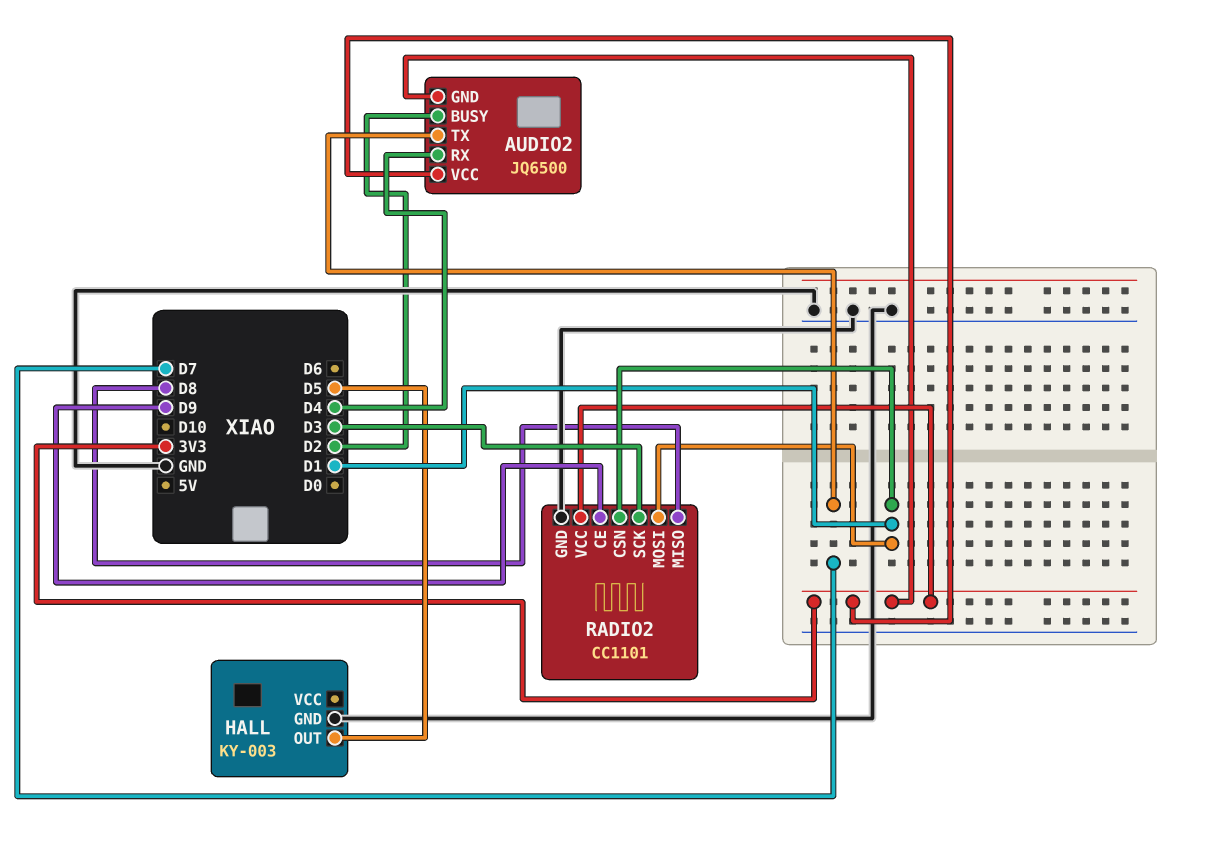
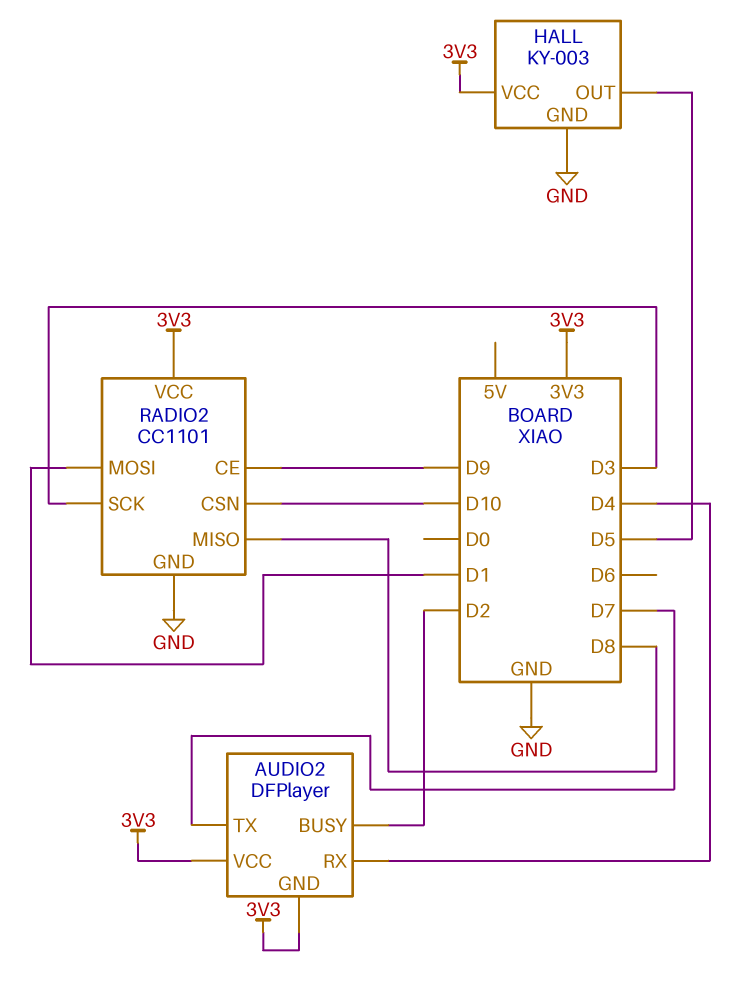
AUDIO2: JQ6500 -> DFPlayer
HALL pin VCC: none -> 3V3
RADIO2 pin CSN: D1 -> D10

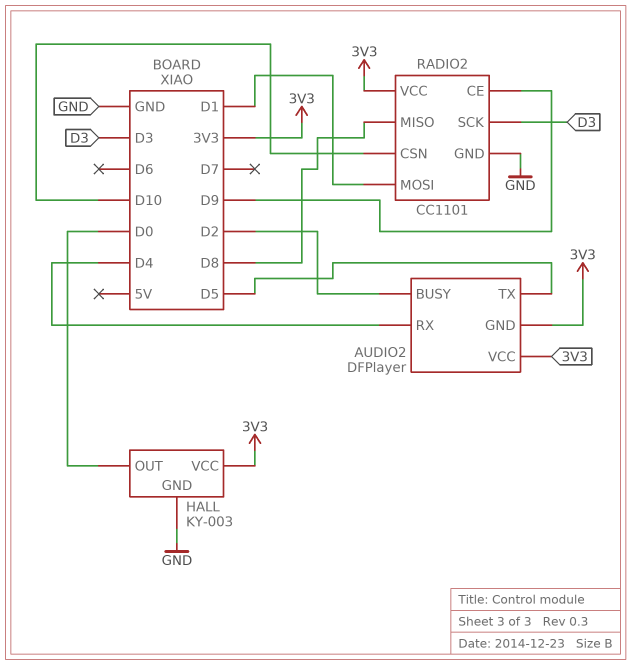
AUDIO2 pin TX: D7 -> D5
HALL pin OUT: D5 -> D0

